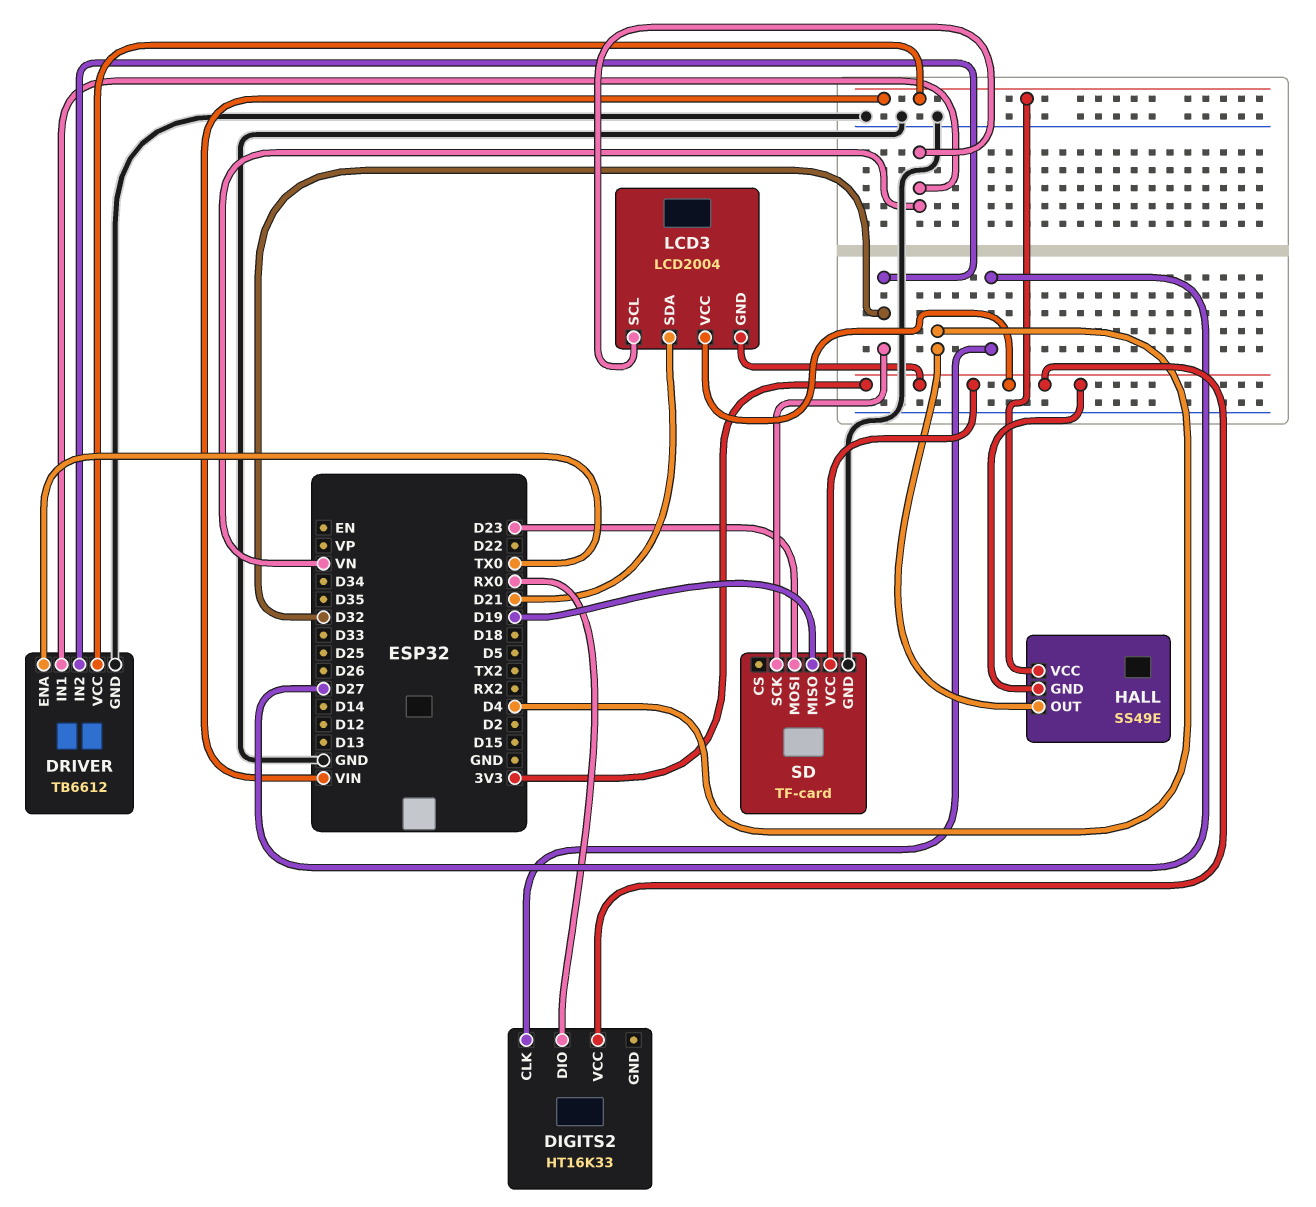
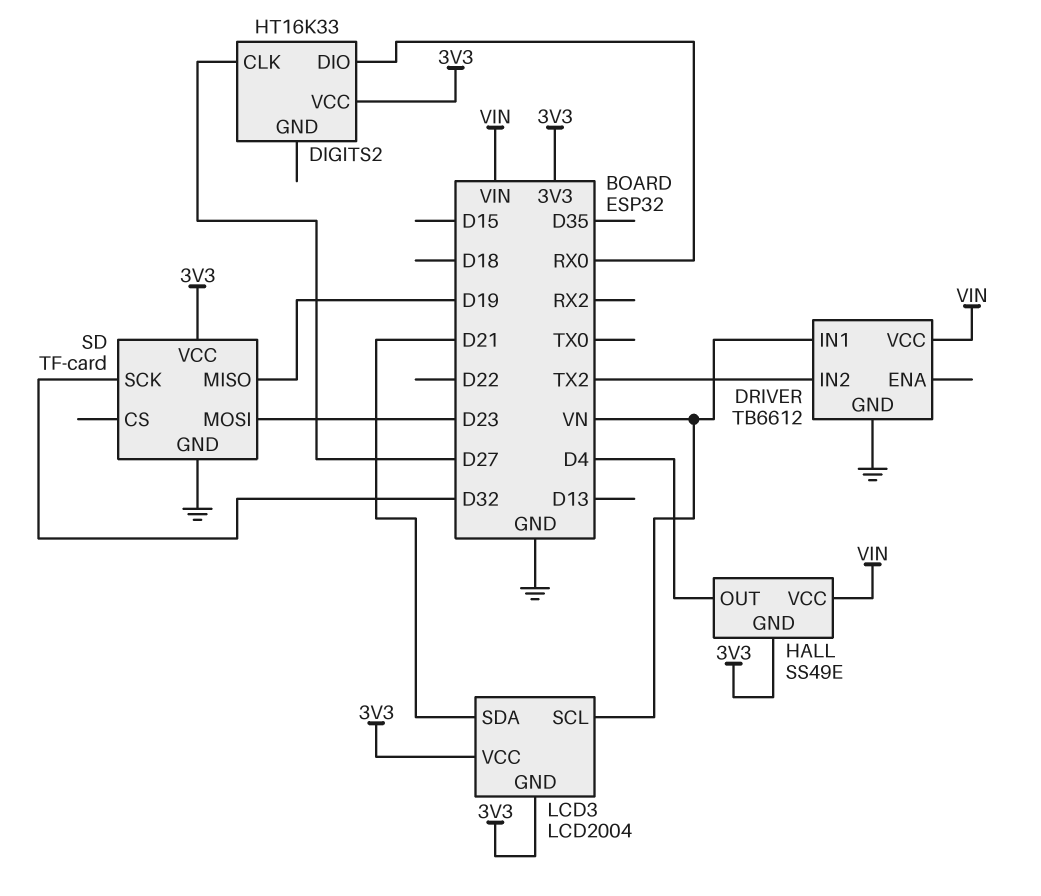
DRIVER pin ENA: TX0 -> none
DRIVER pin IN2: D32 -> TX2

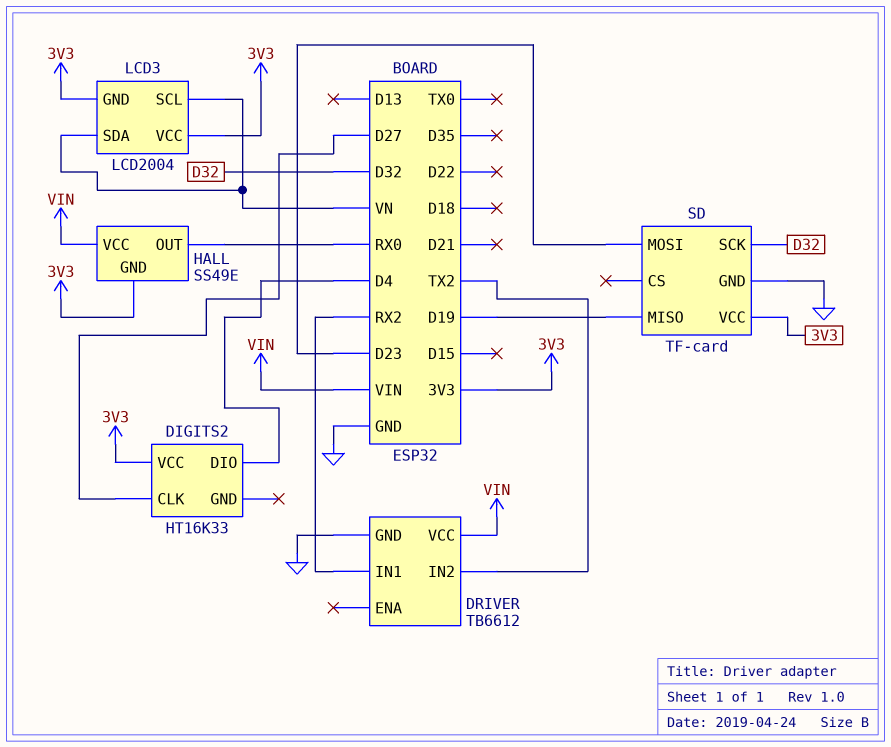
DIGITS2 pin DIO: RX0 -> D4
DRIVER pin IN1: VN -> RX2
HALL pin OUT: D4 -> RX0
LCD3 pin SDA: D21 -> VN

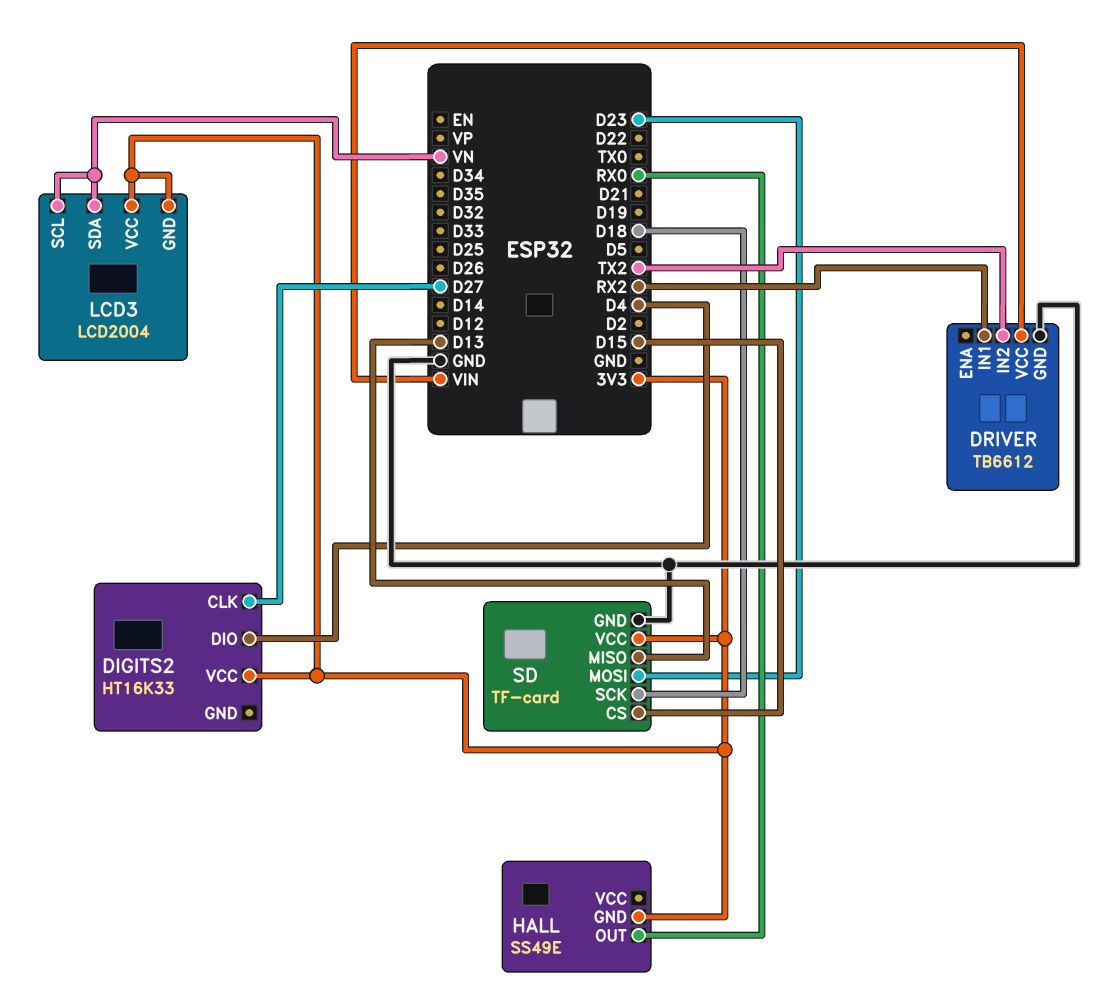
HALL pin VCC: VIN -> none
SD pin CS: none -> D15
SD pin MISO: D19 -> D13
SD pin SCK: D32 -> D18

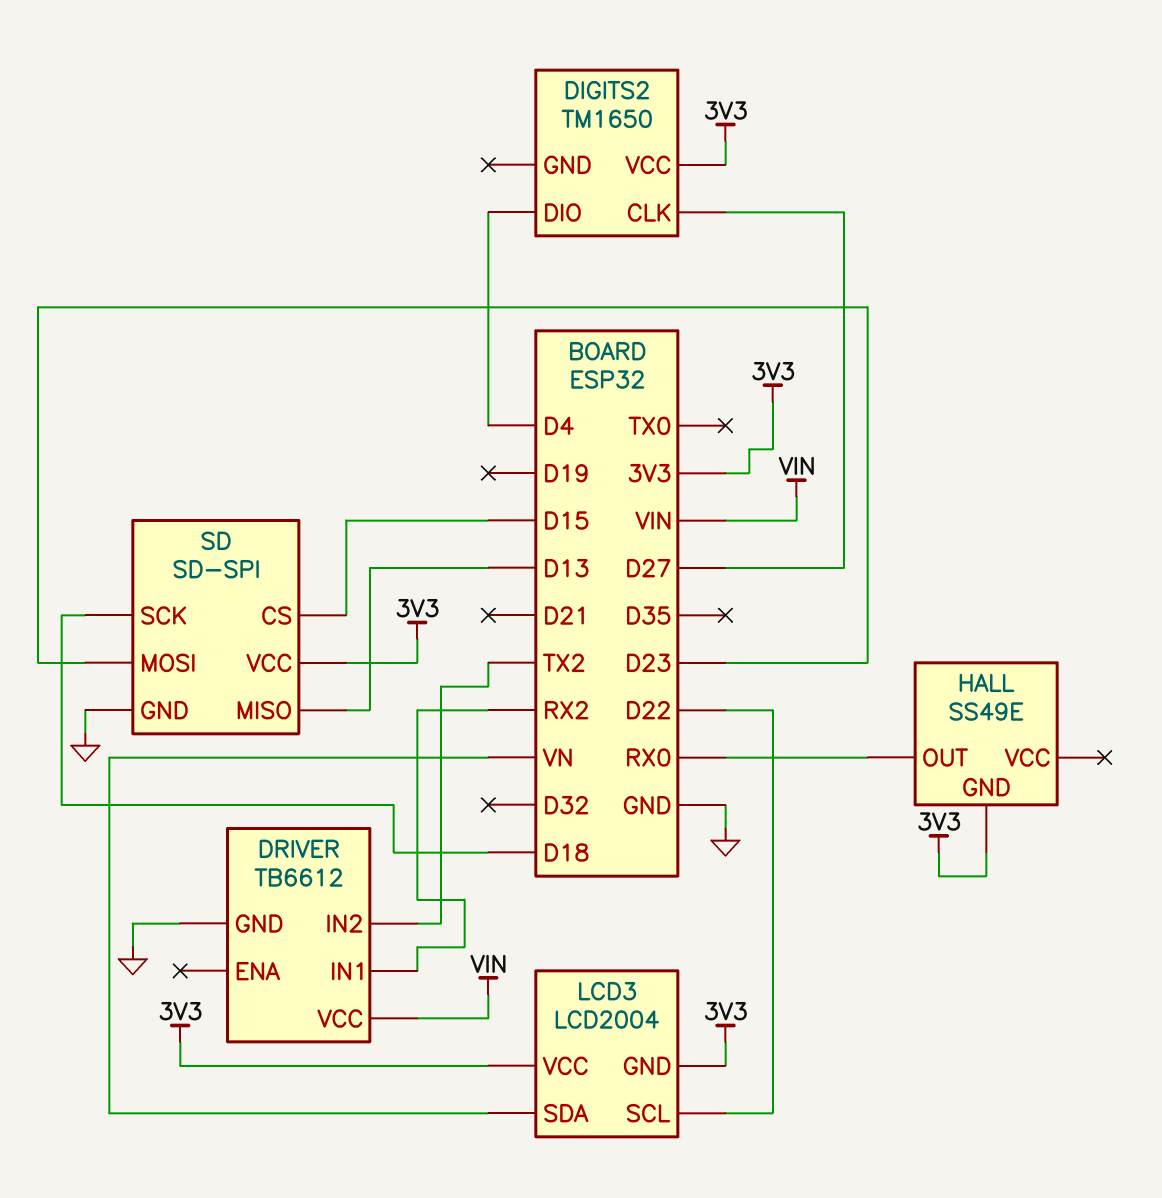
DIGITS2: HT16K33 -> TM1650
LCD3 pin SCL: VN -> D22
SD: TF-card -> SD-SPI

